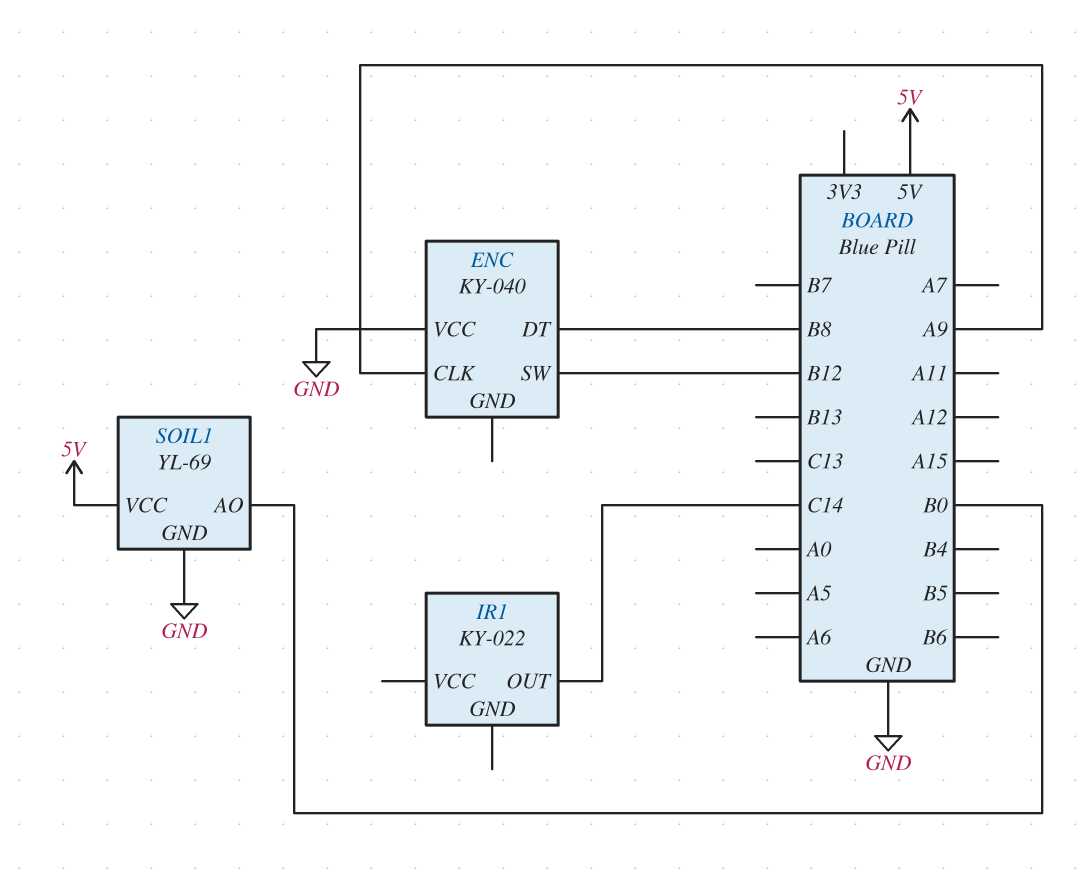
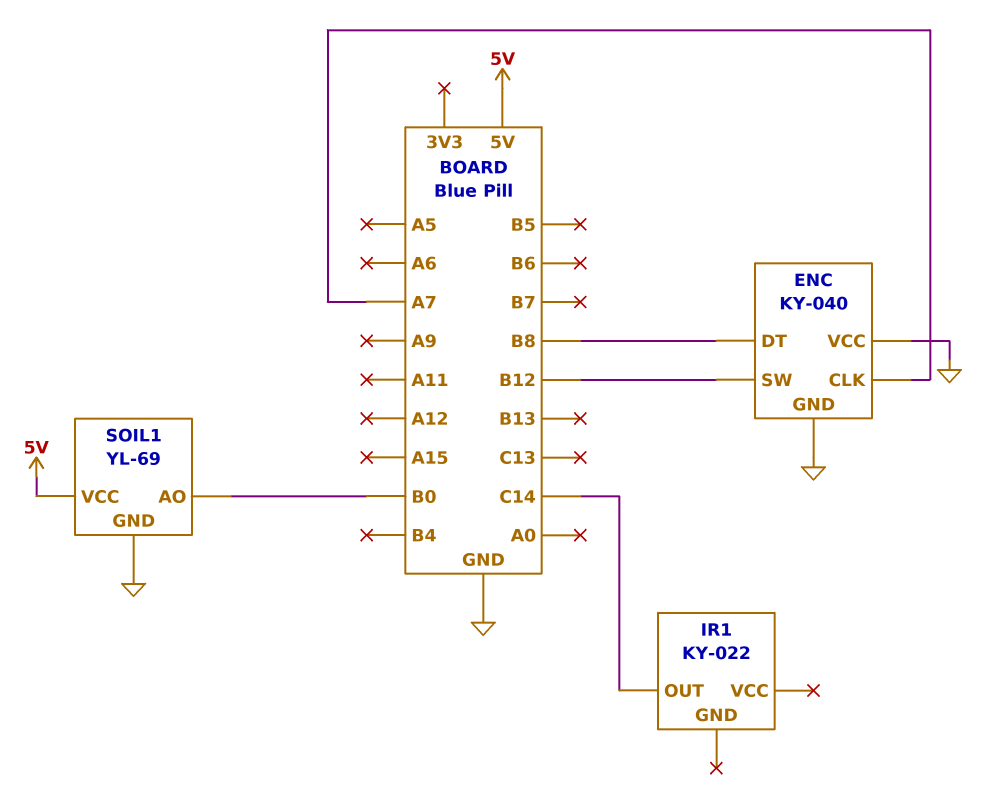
ENC pin CLK: A9 -> A7
ENC pin GND: none -> GND

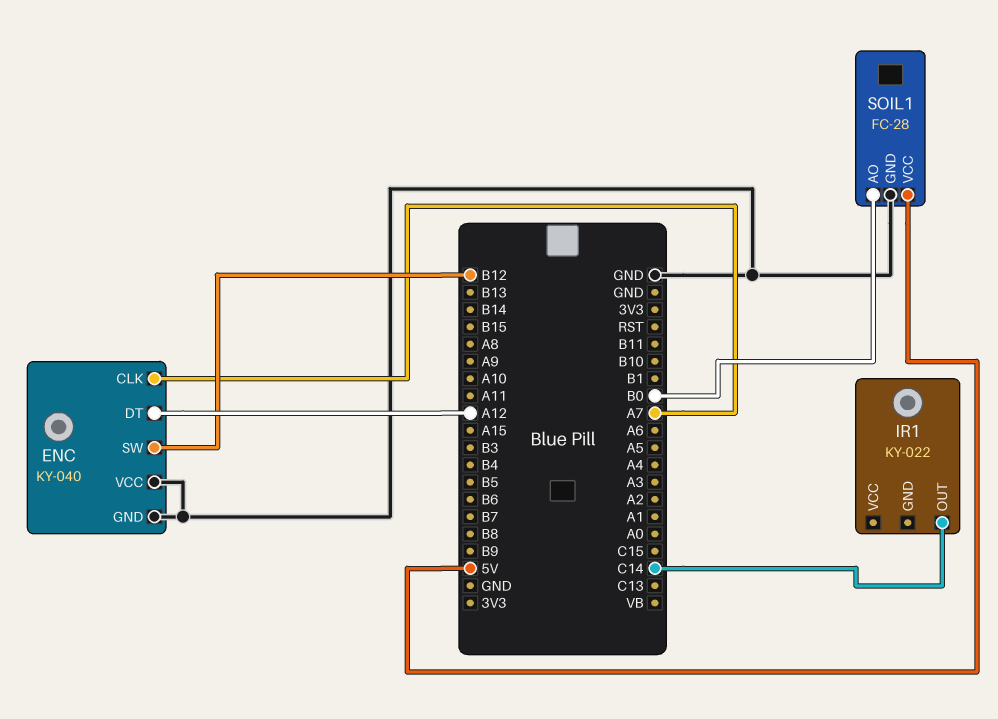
ENC pin DT: B8 -> A12
SOIL1: YL-69 -> FC-28

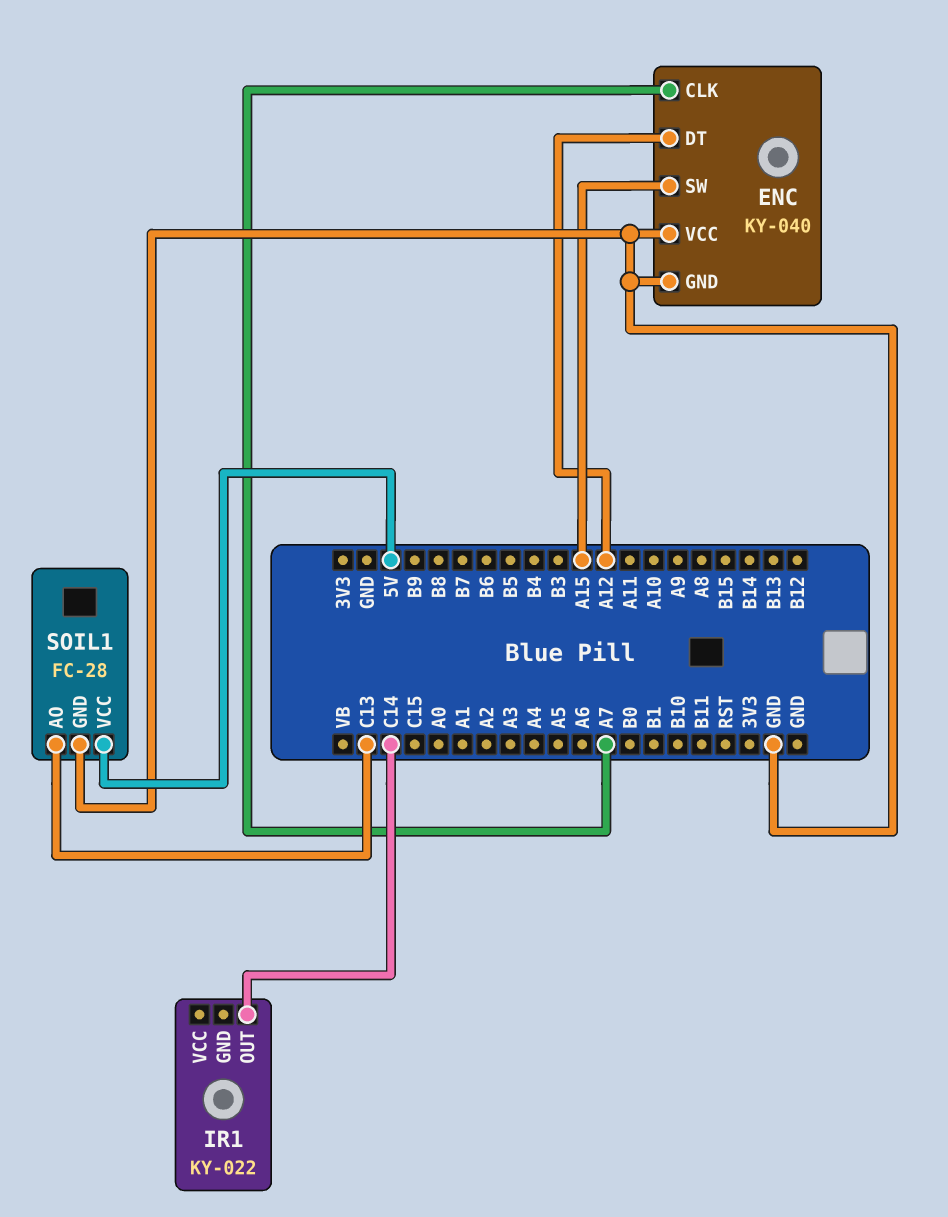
ENC pin SW: B12 -> A15
SOIL1 pin AO: B0 -> C13

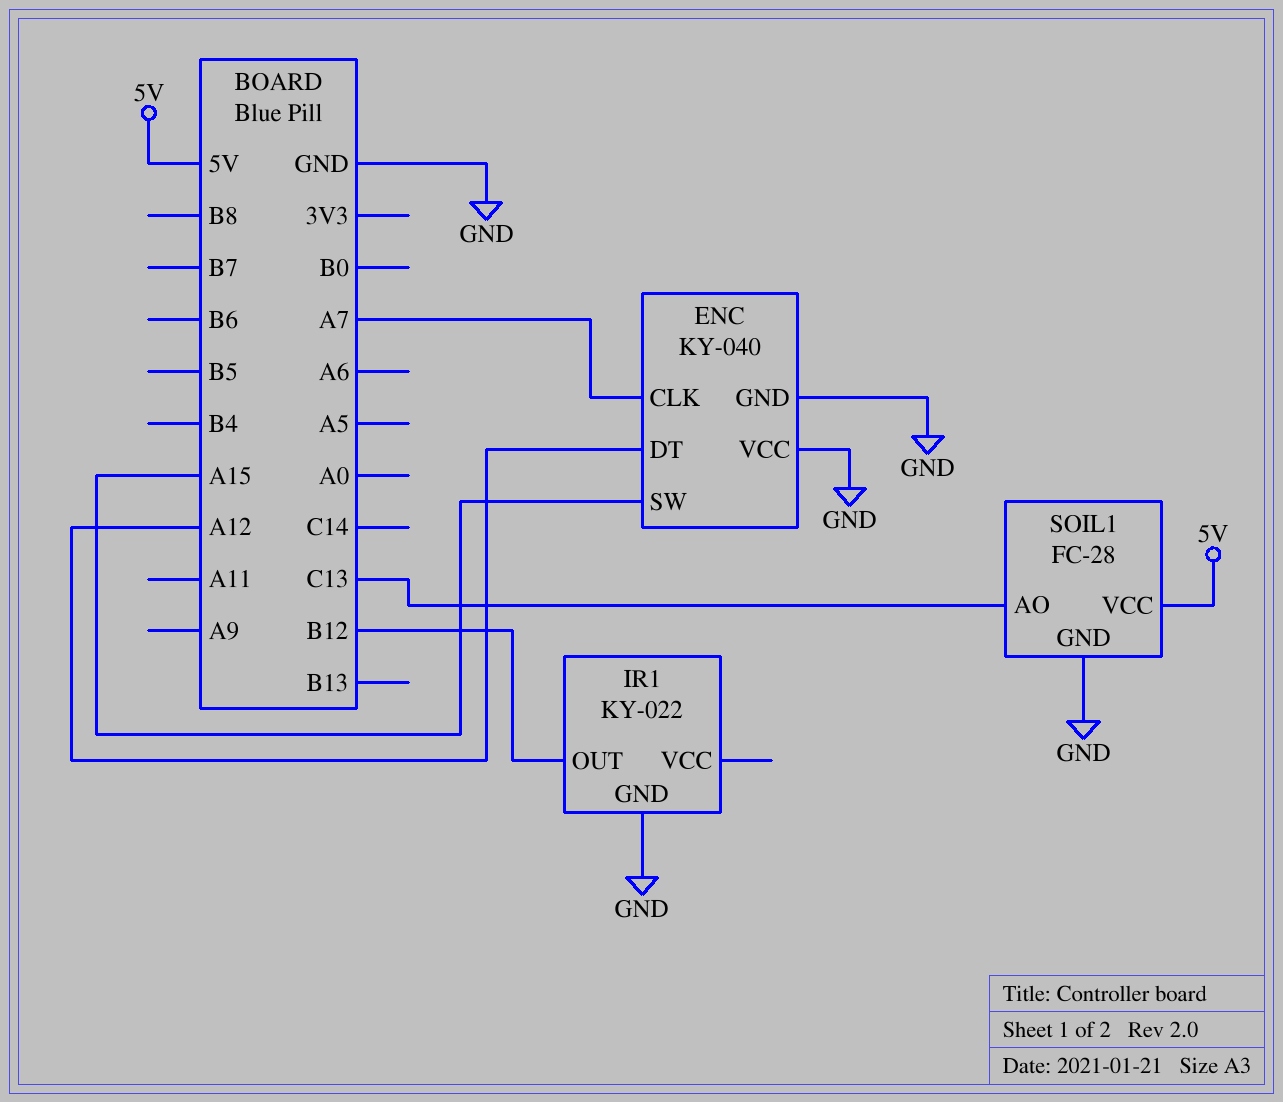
IR1 pin GND: none -> GND
IR1 pin OUT: C14 -> B12

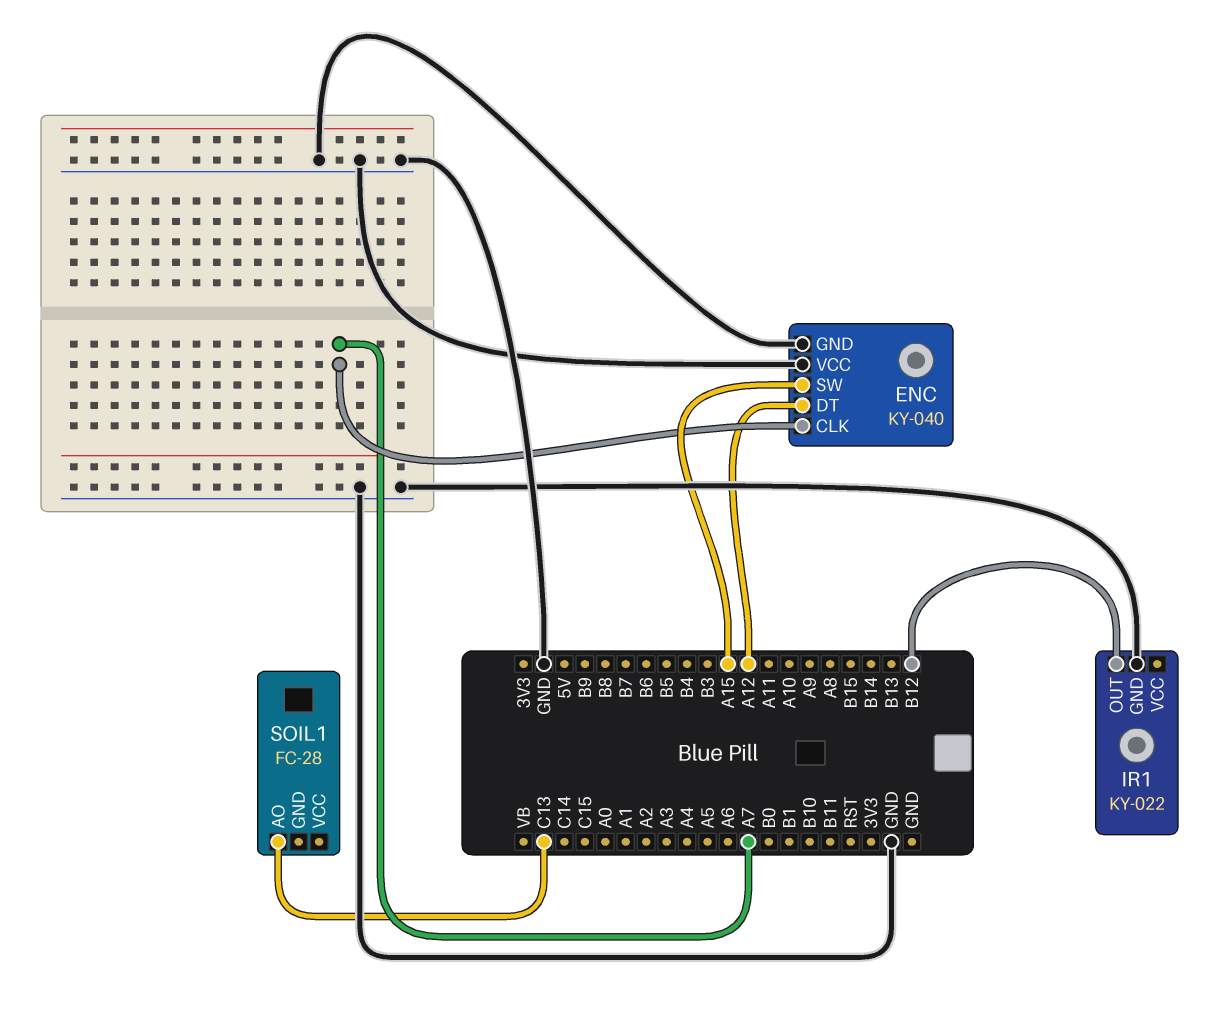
SOIL1 pin GND: GND -> none
SOIL1 pin VCC: 5V -> none

